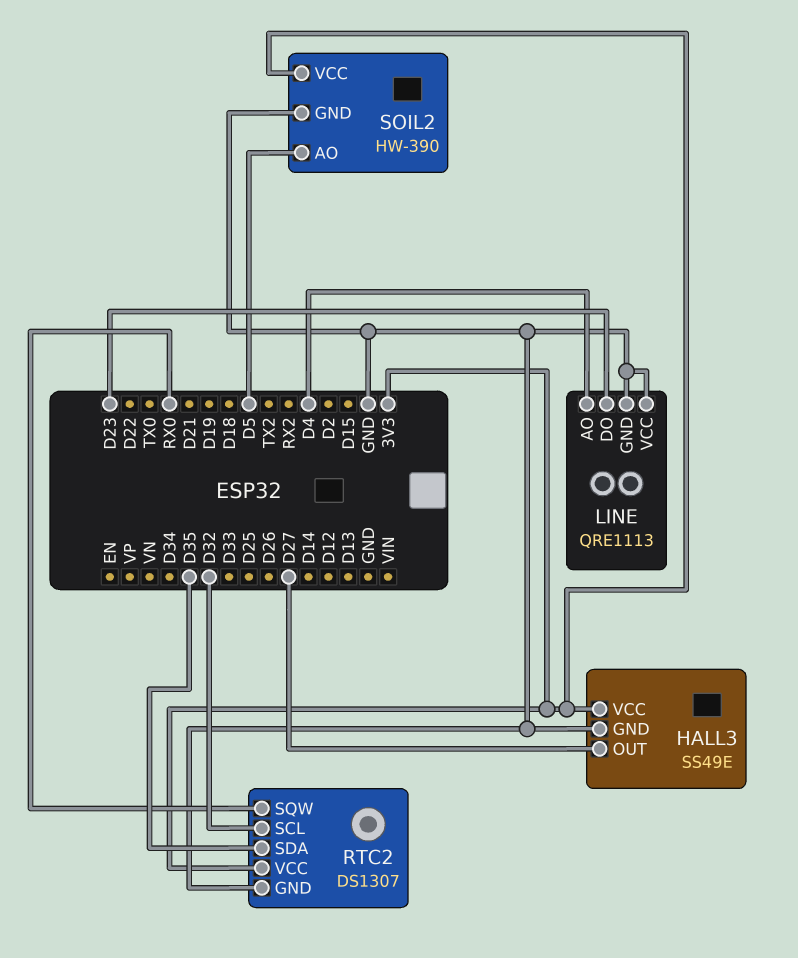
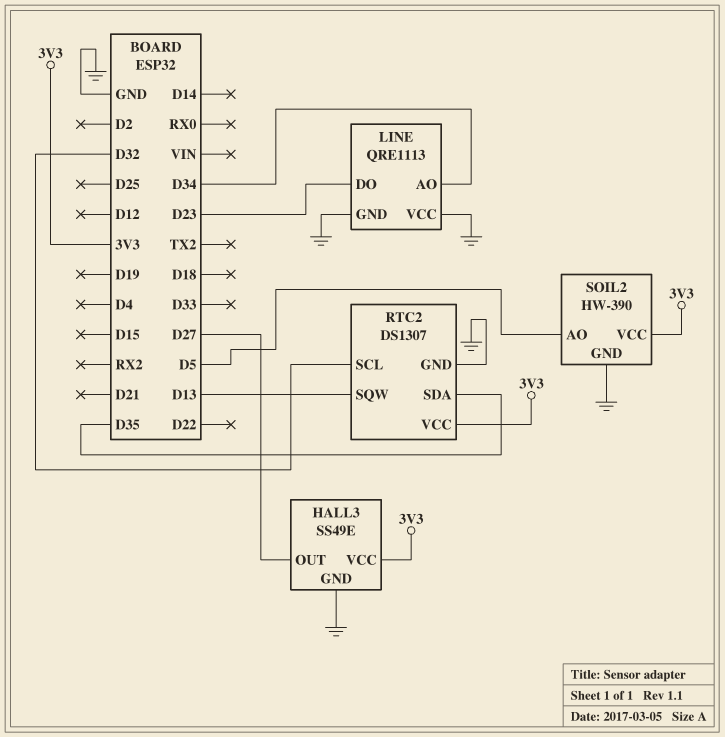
LINE pin AO: D4 -> D34
RTC2 pin SQW: RX0 -> D13

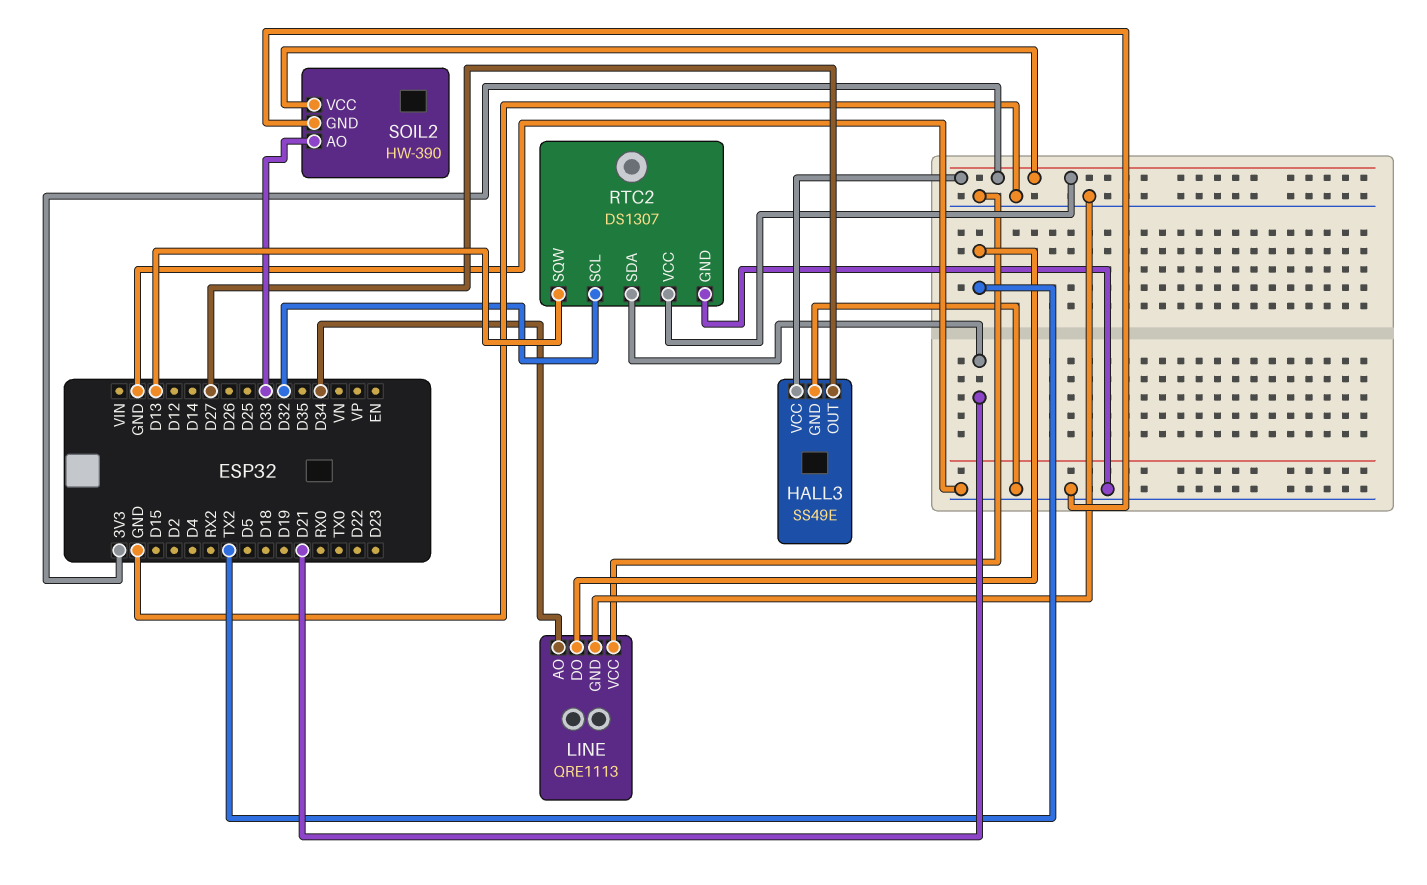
LINE pin DO: D23 -> TX2
RTC2 pin SDA: D35 -> D21
SOIL2 pin AO: D5 -> D33

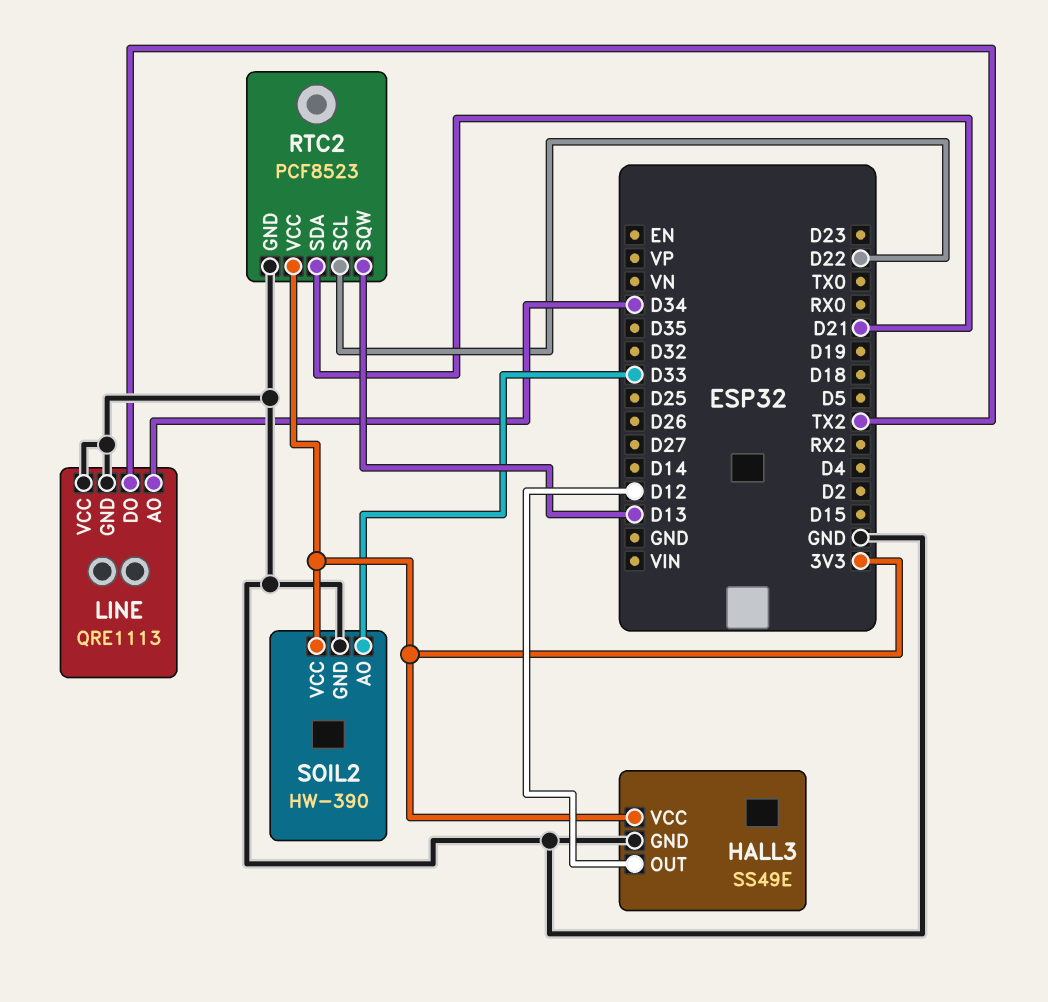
HALL3 pin OUT: D27 -> D12
RTC2: DS1307 -> PCF8523
RTC2 pin SCL: D32 -> D22

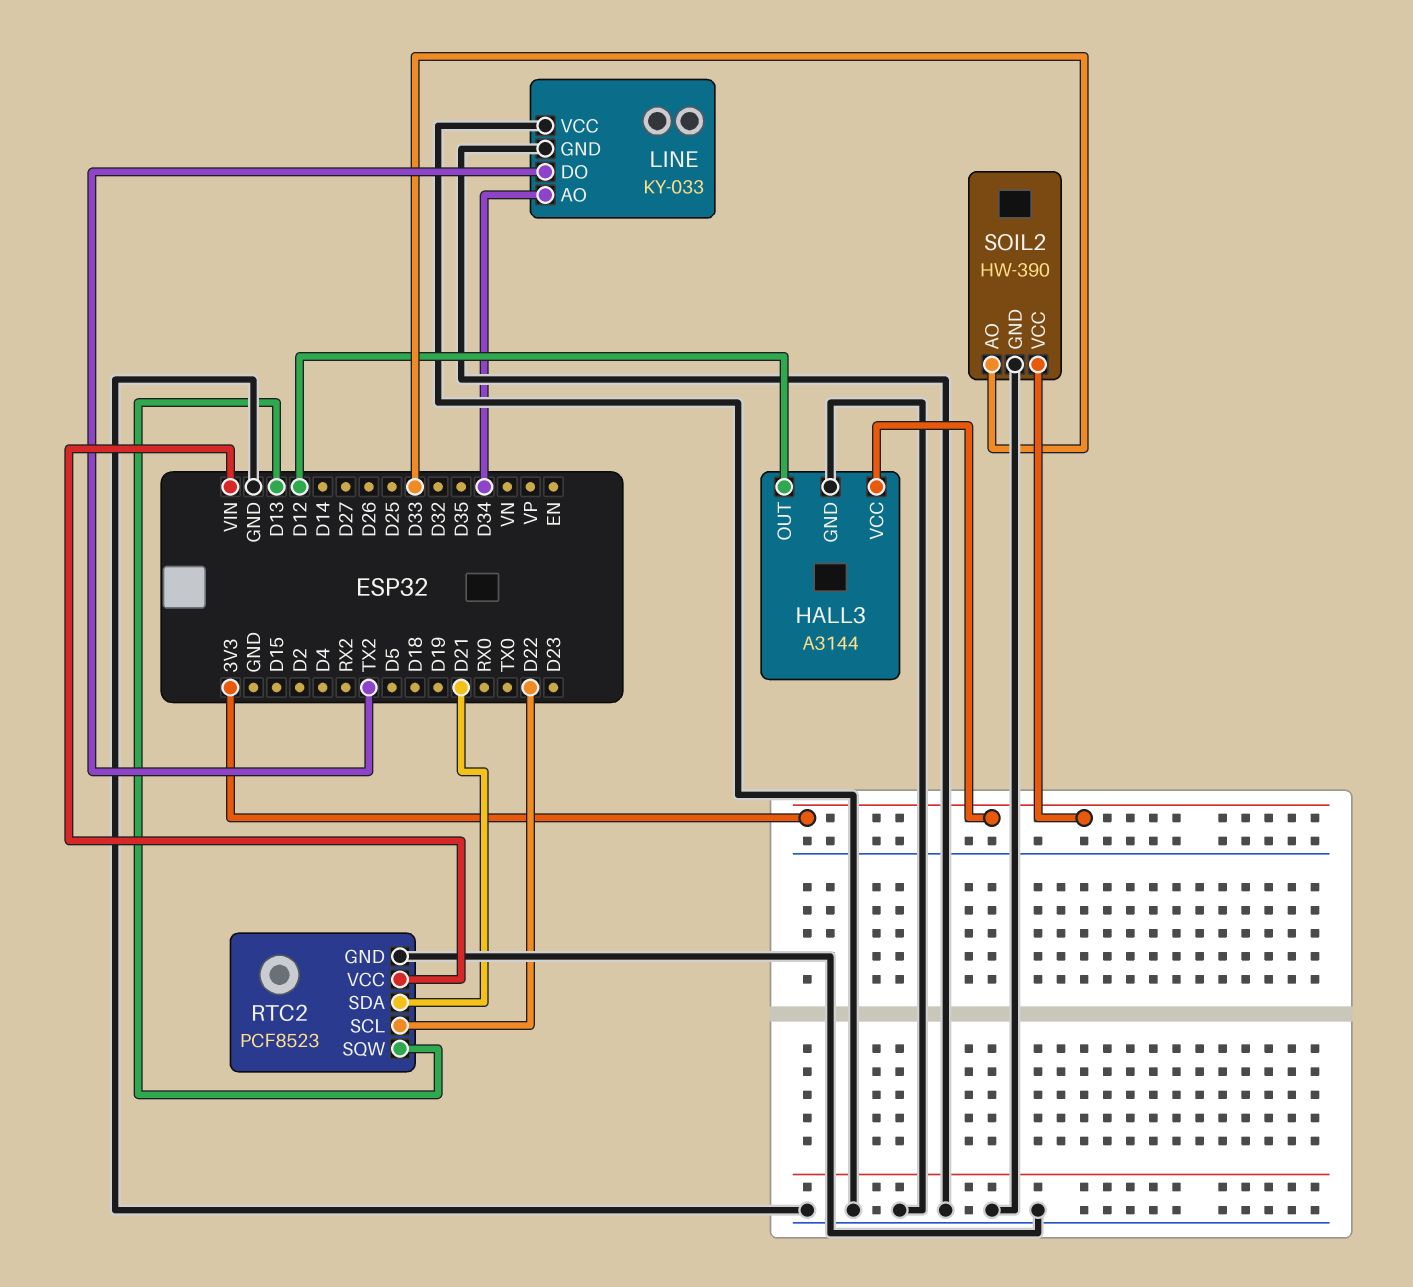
HALL3: SS49E -> A3144
LINE: QRE1113 -> KY-033
RTC2 pin VCC: 3V3 -> VIN

